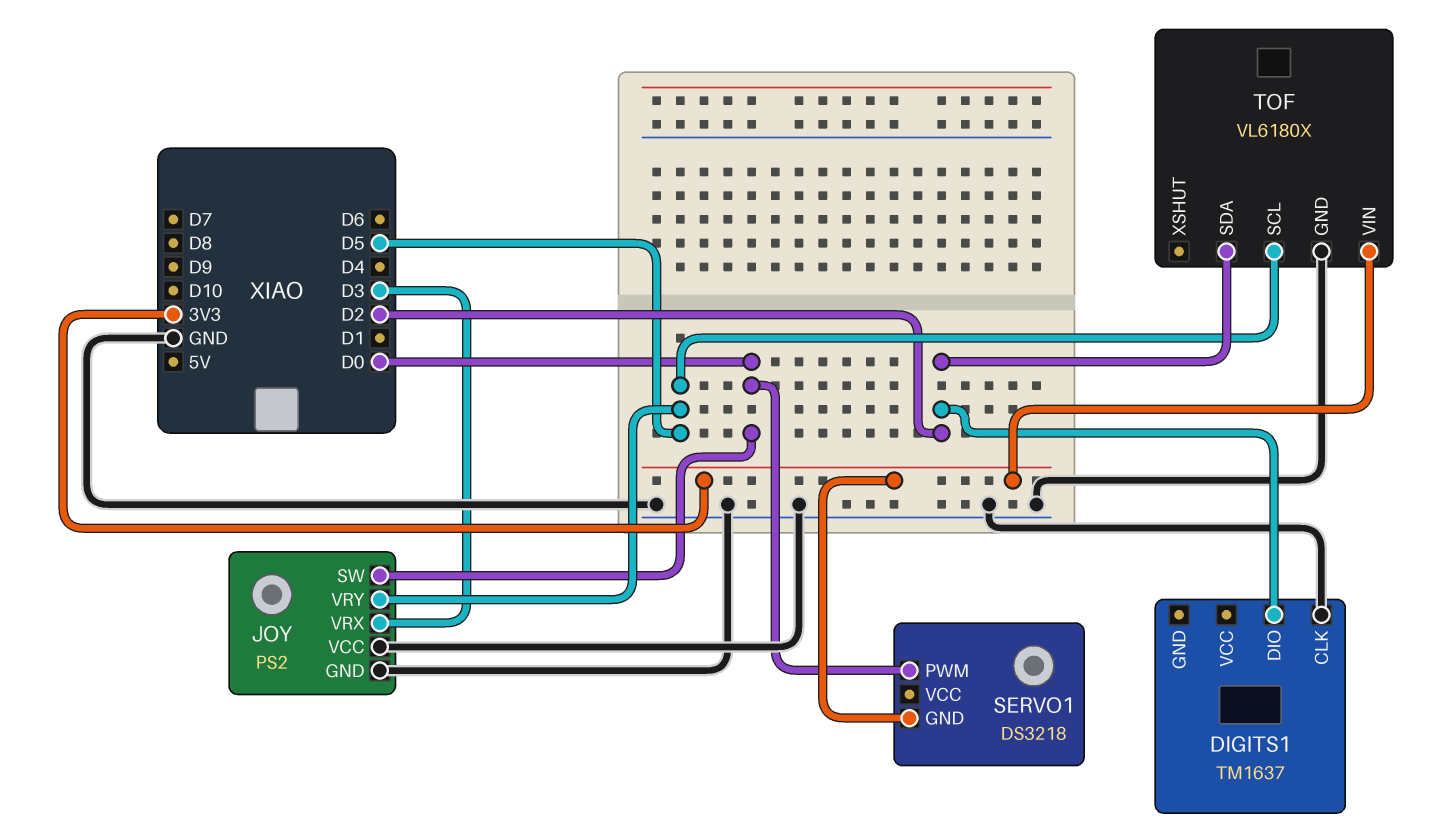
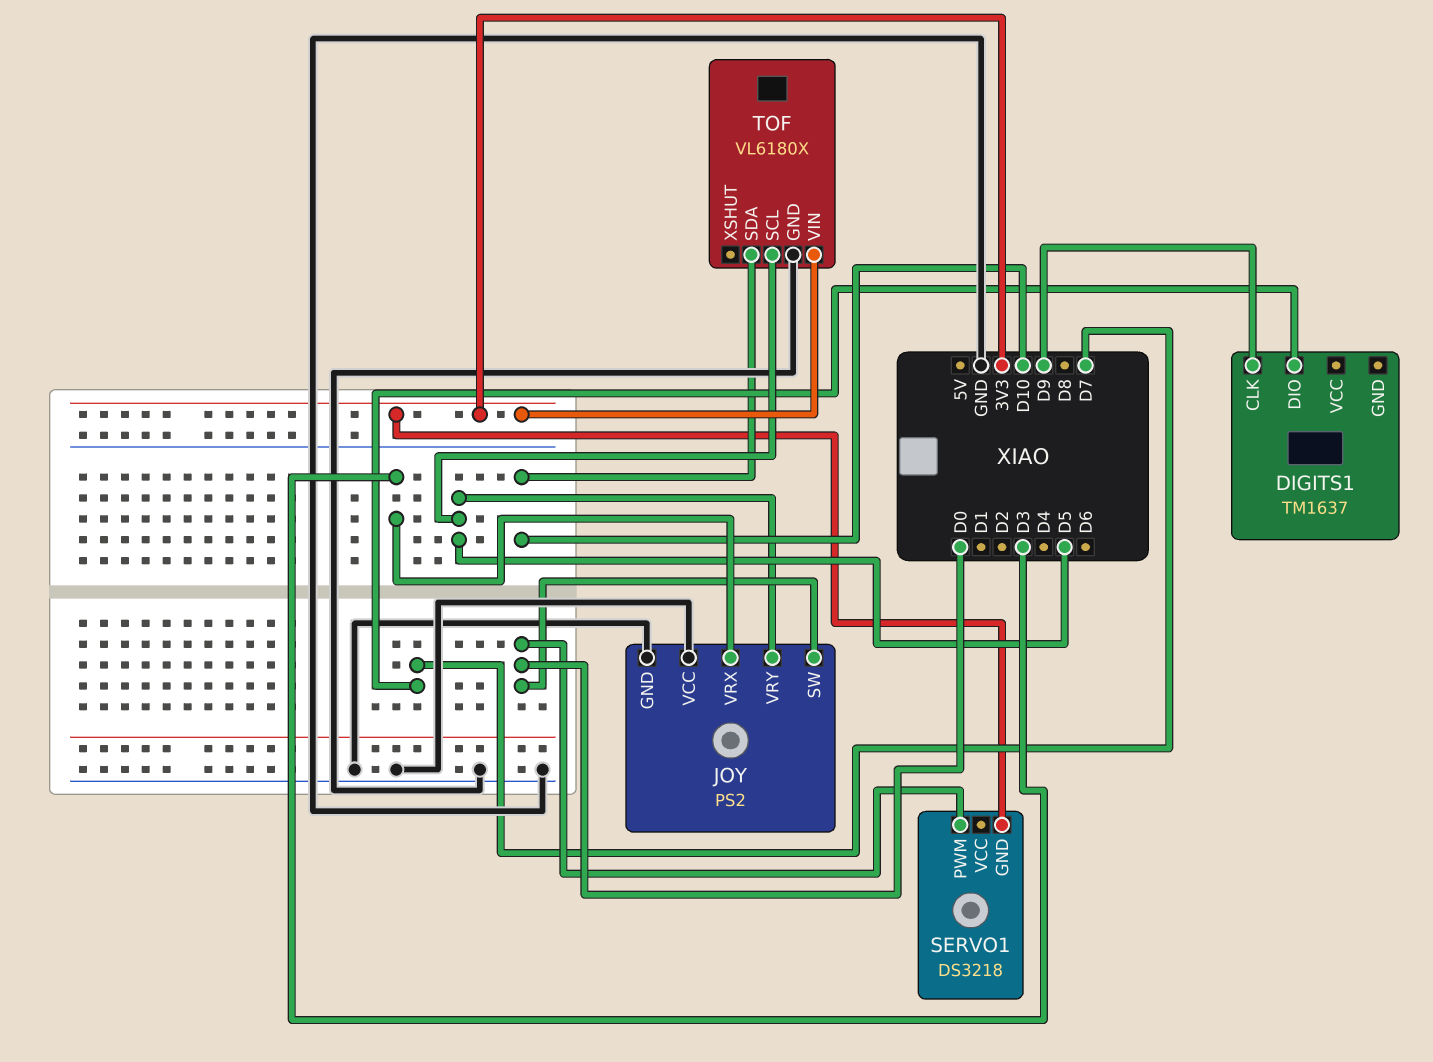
DIGITS1 pin CLK: GND -> D9
DIGITS1 pin DIO: D2 -> D7
TOF pin SDA: D2 -> D10

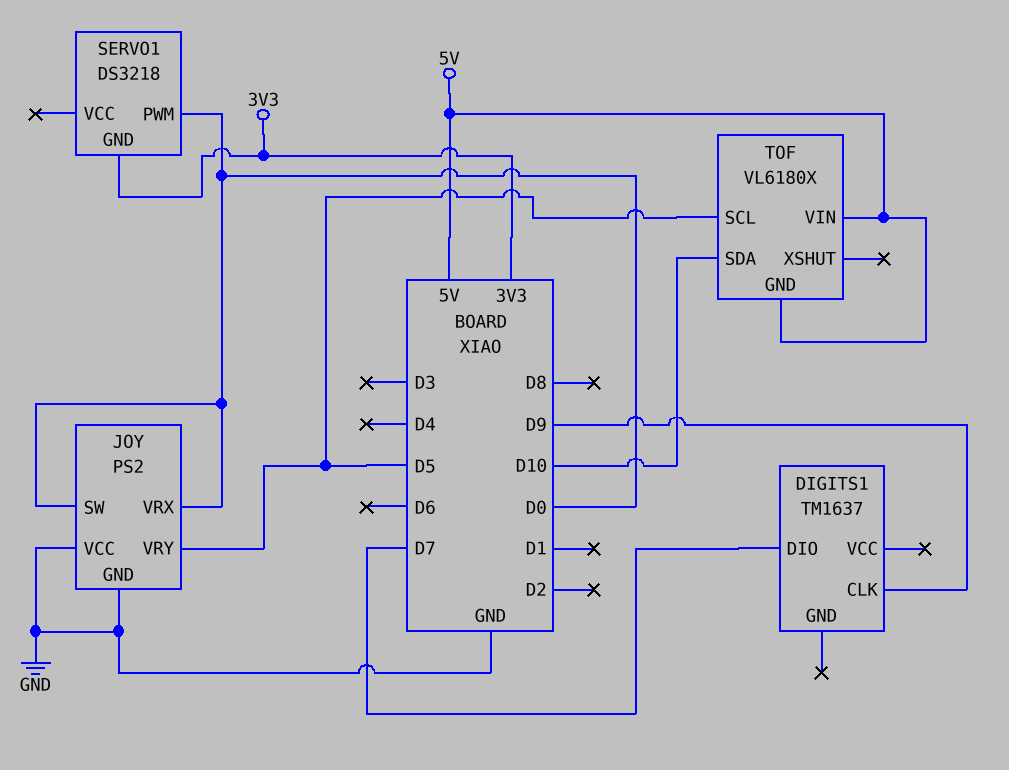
JOY pin VRX: D3 -> D0
TOF pin GND: GND -> 5V
TOF pin VIN: 3V3 -> 5V

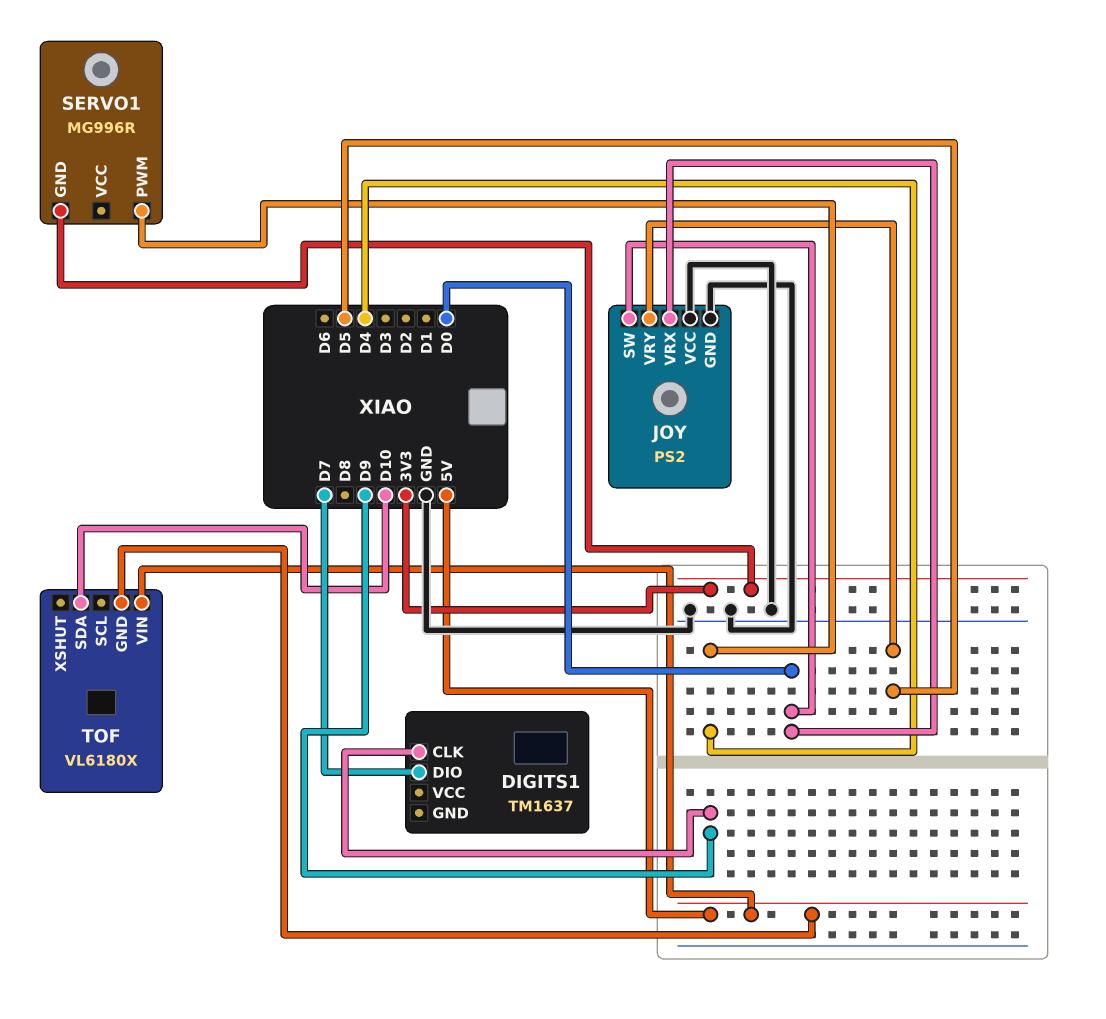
SERVO1: DS3218 -> MG996R
SERVO1 pin PWM: D0 -> D4
TOF pin SCL: D5 -> none

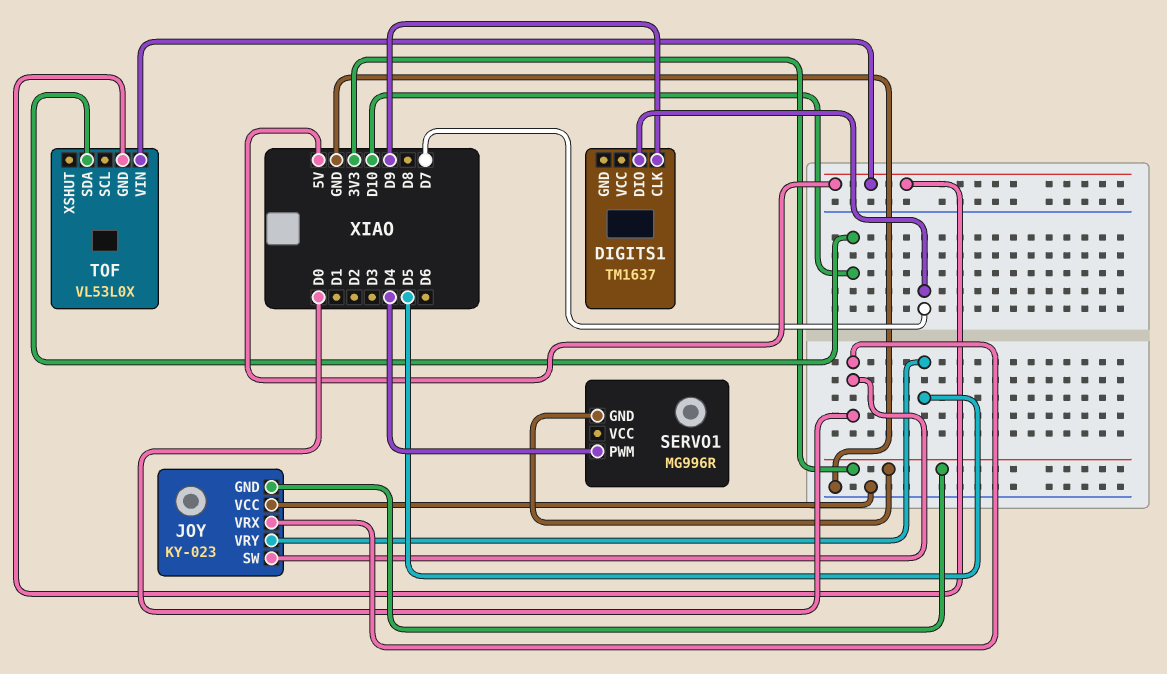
JOY: PS2 -> KY-023
JOY pin GND: GND -> 3V3
TOF: VL6180X -> VL53L0X

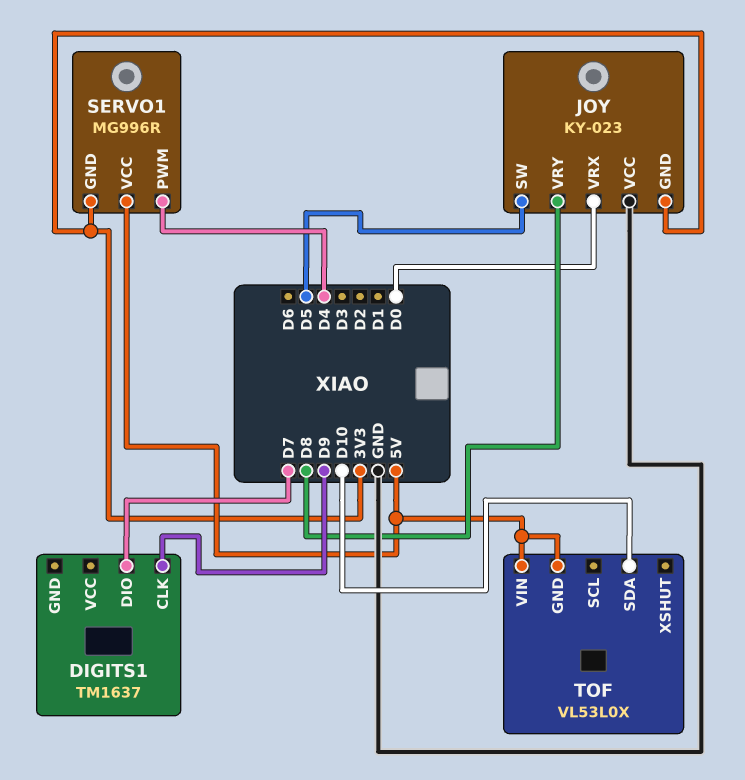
JOY pin SW: D0 -> D5
JOY pin VRY: D5 -> D8
SERVO1 pin VCC: none -> 5V

